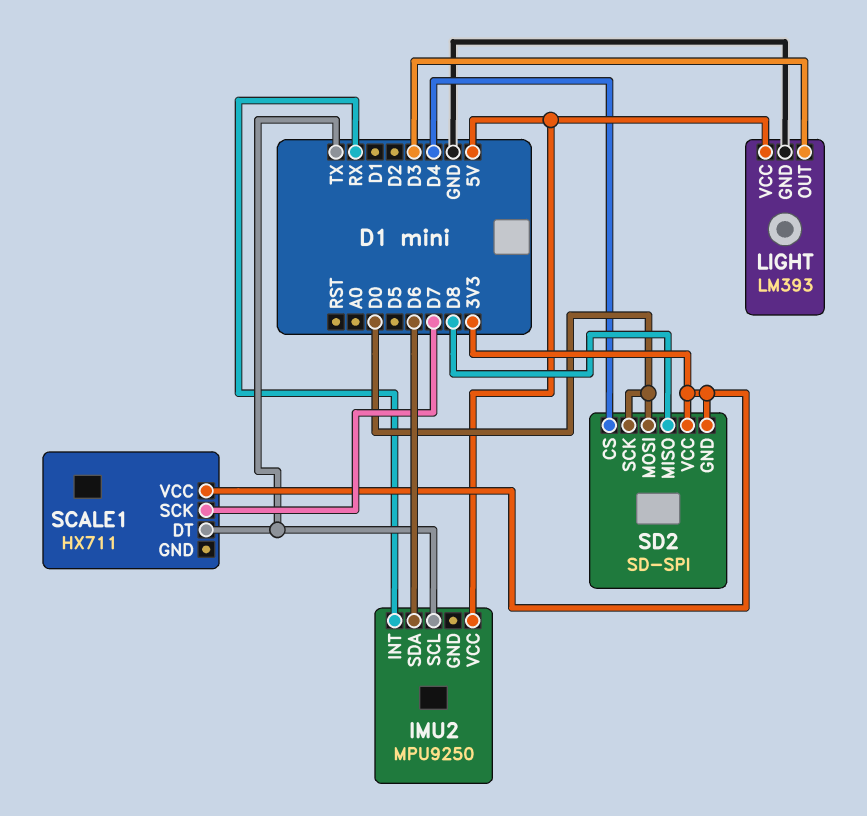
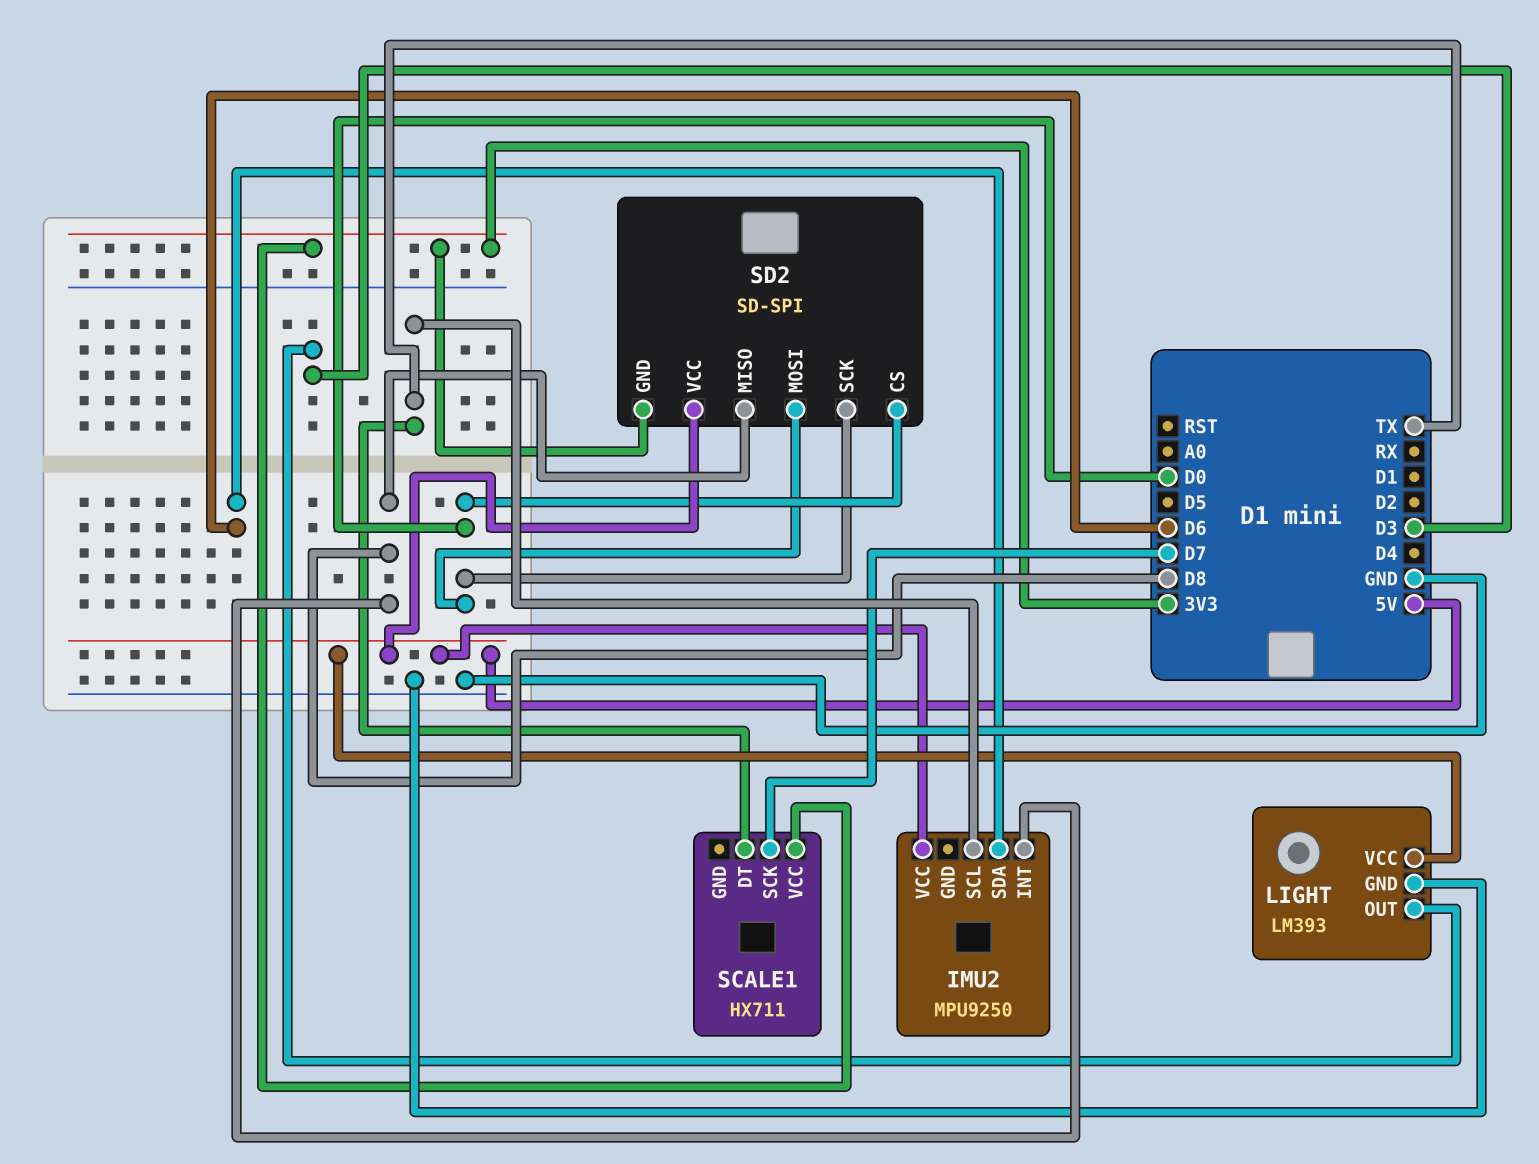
IMU2 pin INT: RX -> D8
SD2 pin CS: D4 -> D0
SD2 pin VCC: 3V3 -> 5V

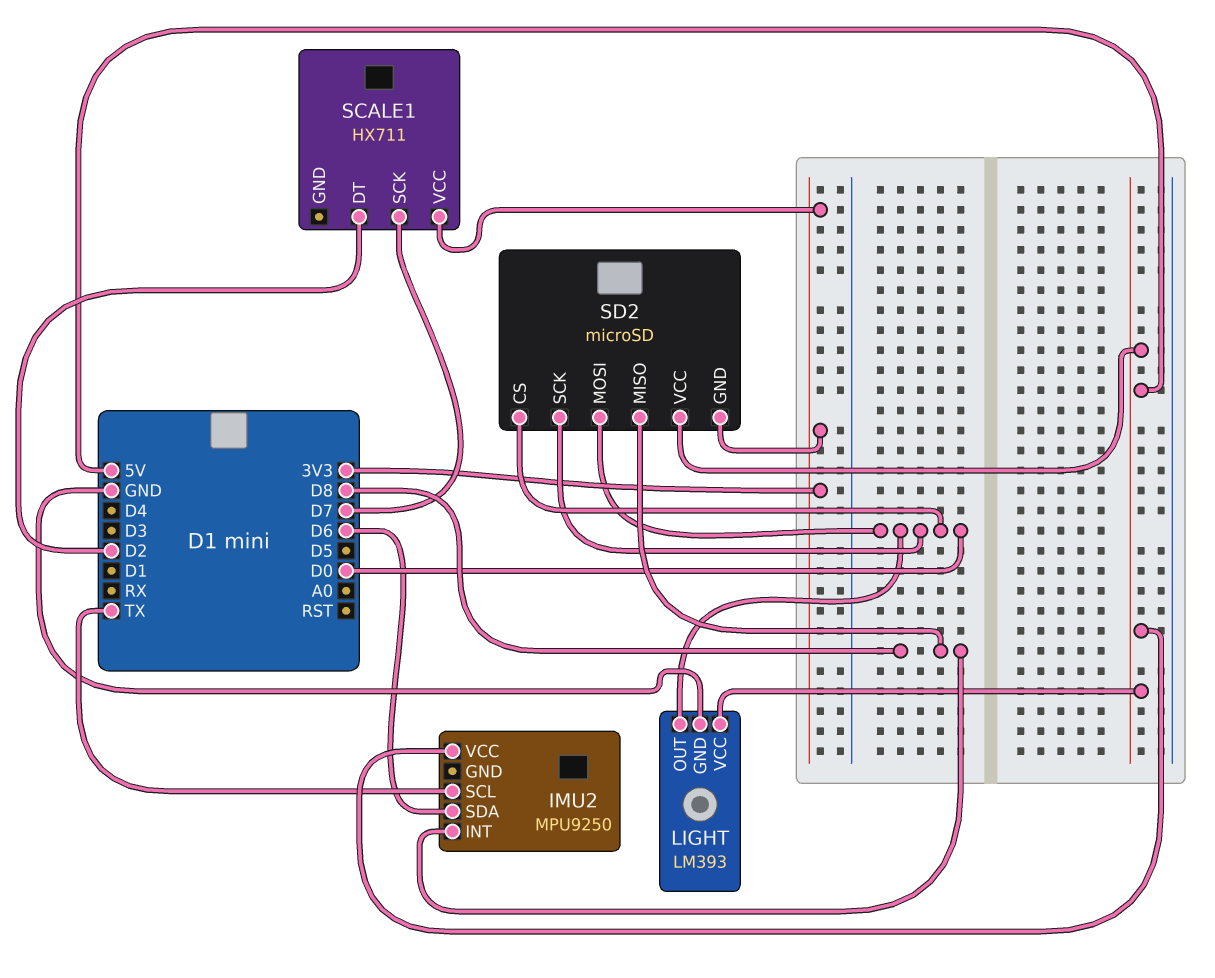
LIGHT pin OUT: D3 -> D0
SCALE1 pin DT: TX -> D2
SD2: SD-SPI -> microSD

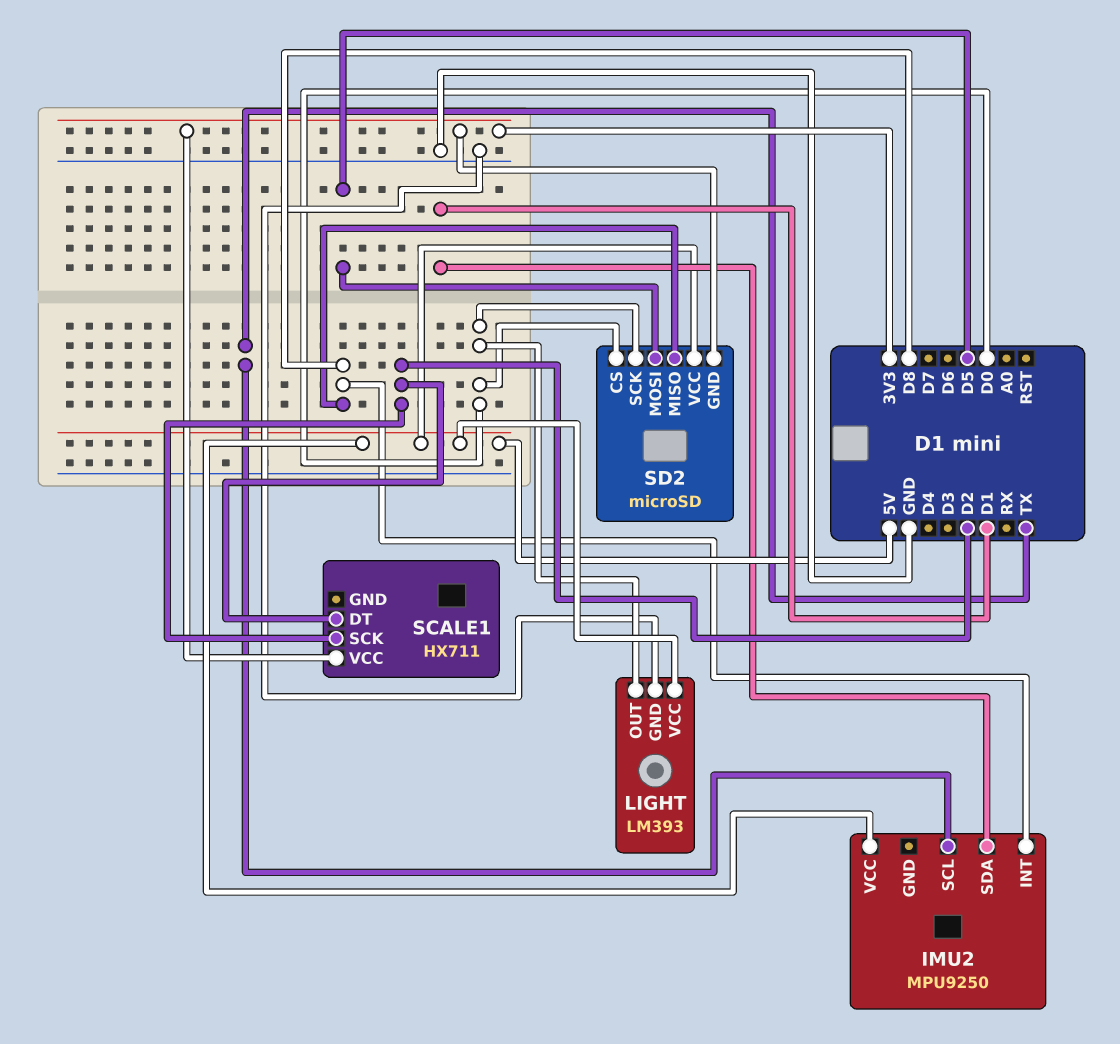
IMU2 pin SDA: D6 -> D1
SCALE1 pin SCK: D7 -> D2
SD2 pin MOSI: D0 -> D5

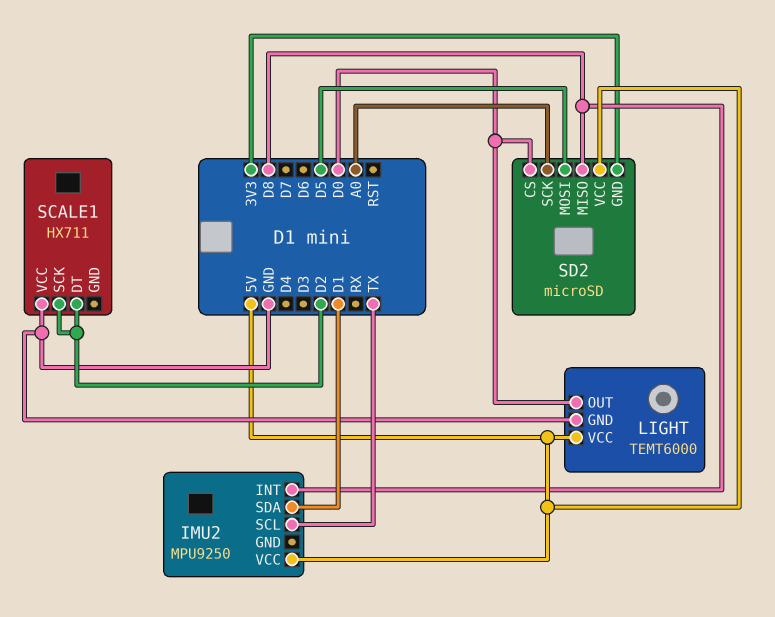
LIGHT: LM393 -> TEMT6000
SCALE1 pin VCC: 3V3 -> GND
SD2 pin SCK: D0 -> A0

